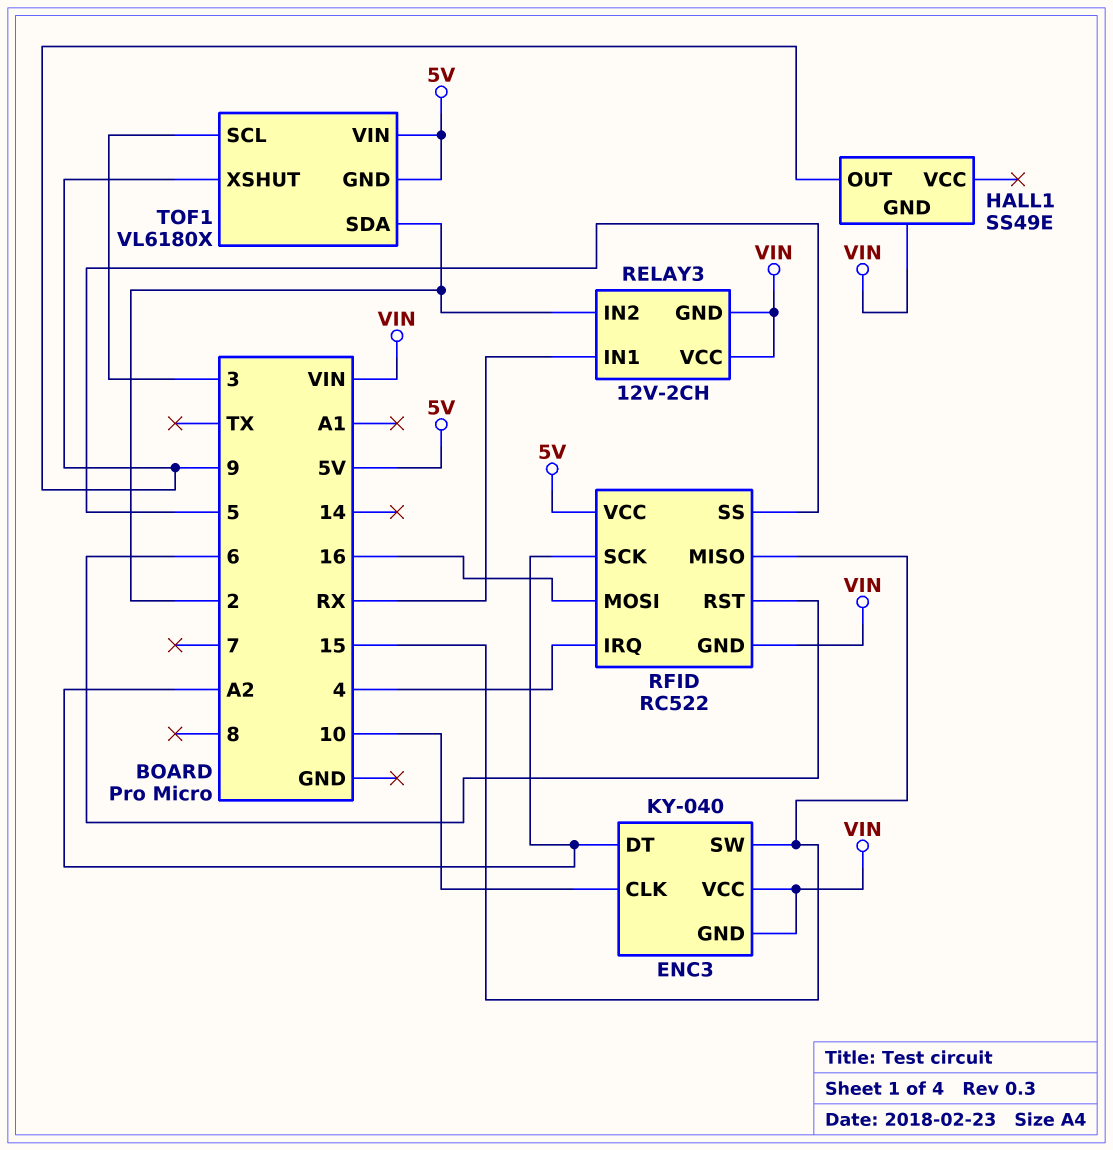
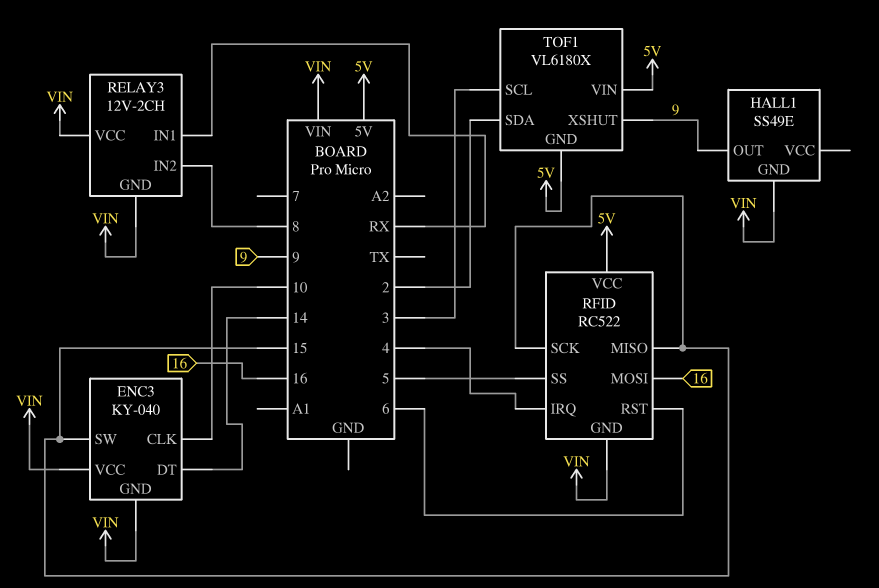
ENC3 pin DT: A2 -> 14
RELAY3 pin IN2: 2 -> 8
RFID pin SCK: A2 -> 15

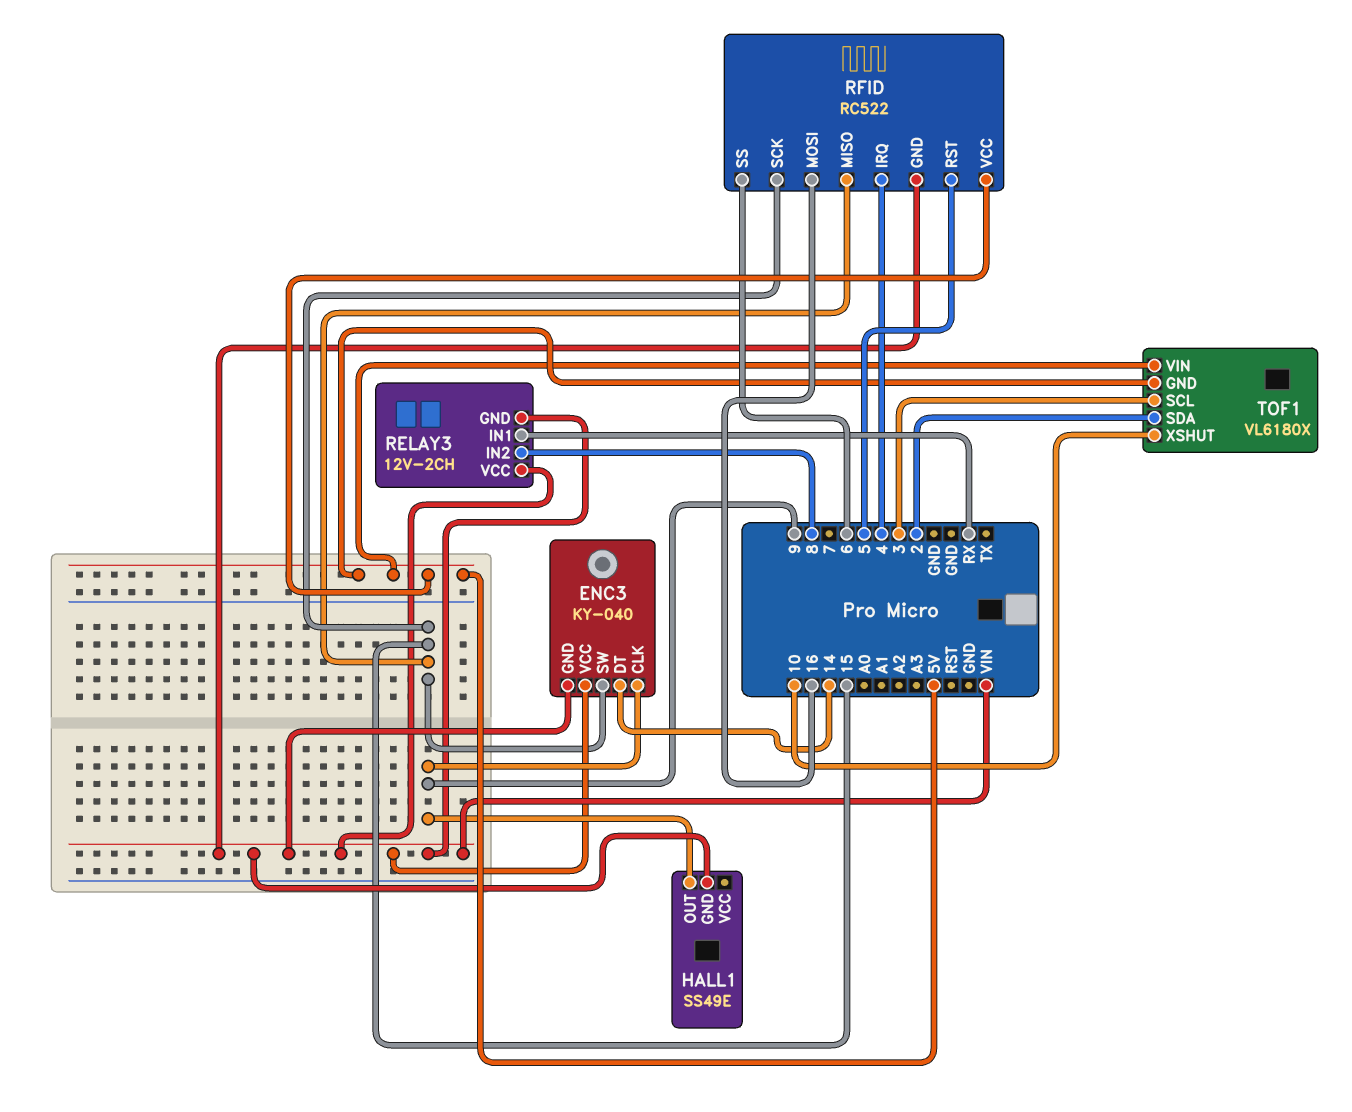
ENC3 pin CLK: 10 -> 9
RFID pin RST: 6 -> 5
RFID pin SS: 5 -> 6
TOF1 pin XSHUT: 9 -> 10

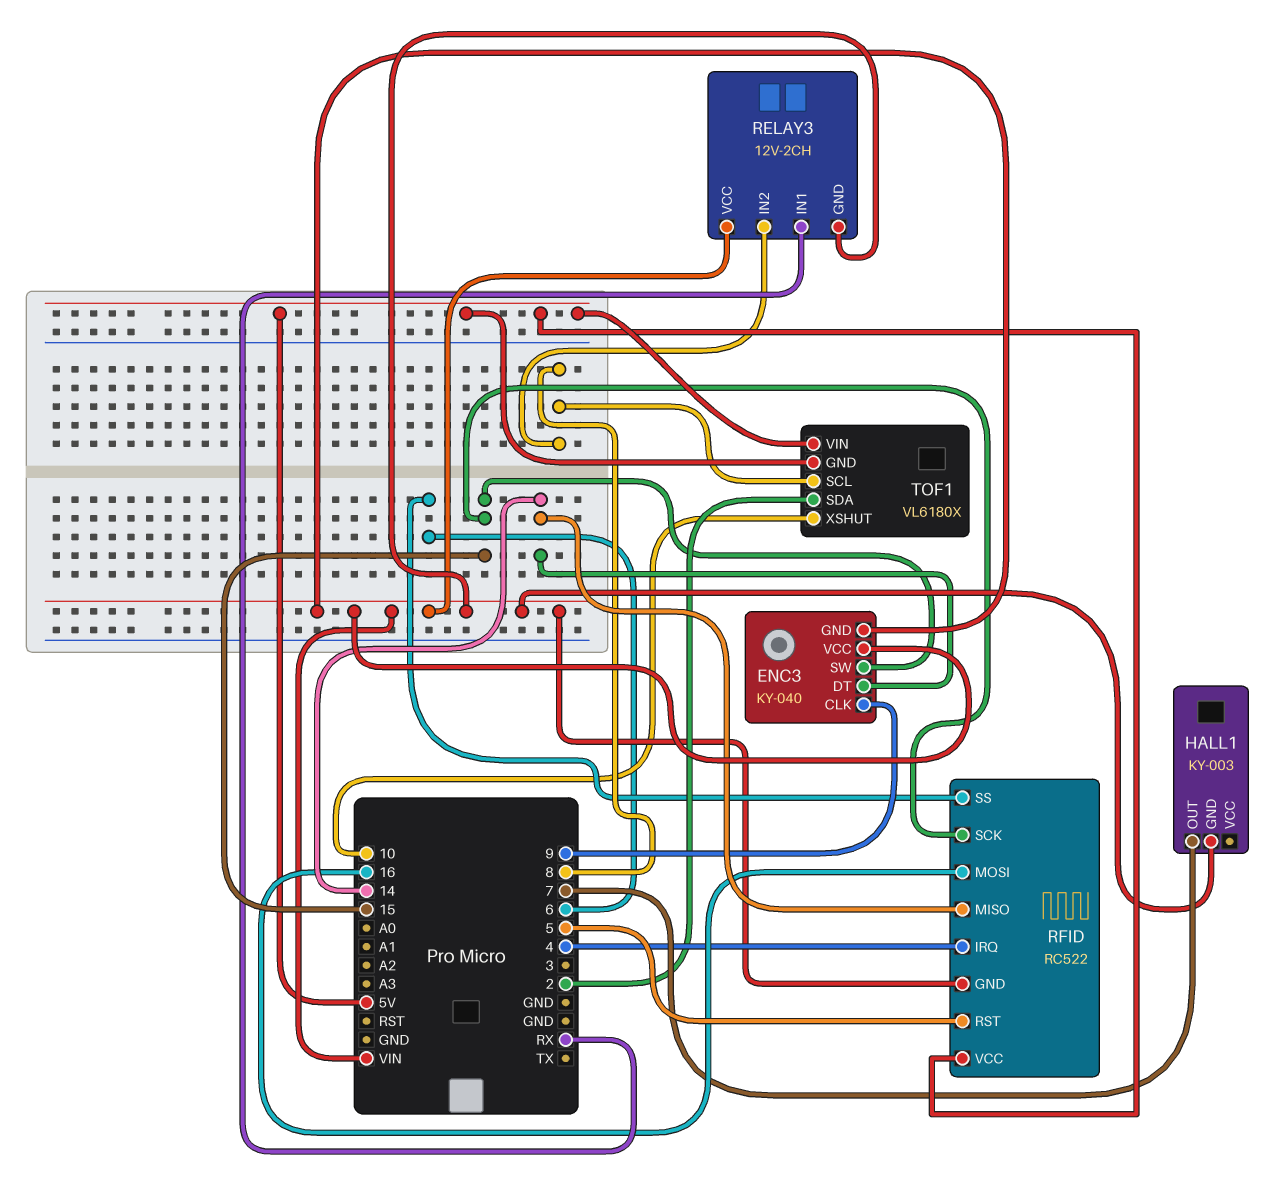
HALL1: SS49E -> KY-003
HALL1 pin OUT: 9 -> 7
RFID pin MISO: 15 -> 14
TOF1 pin SCL: 3 -> 8

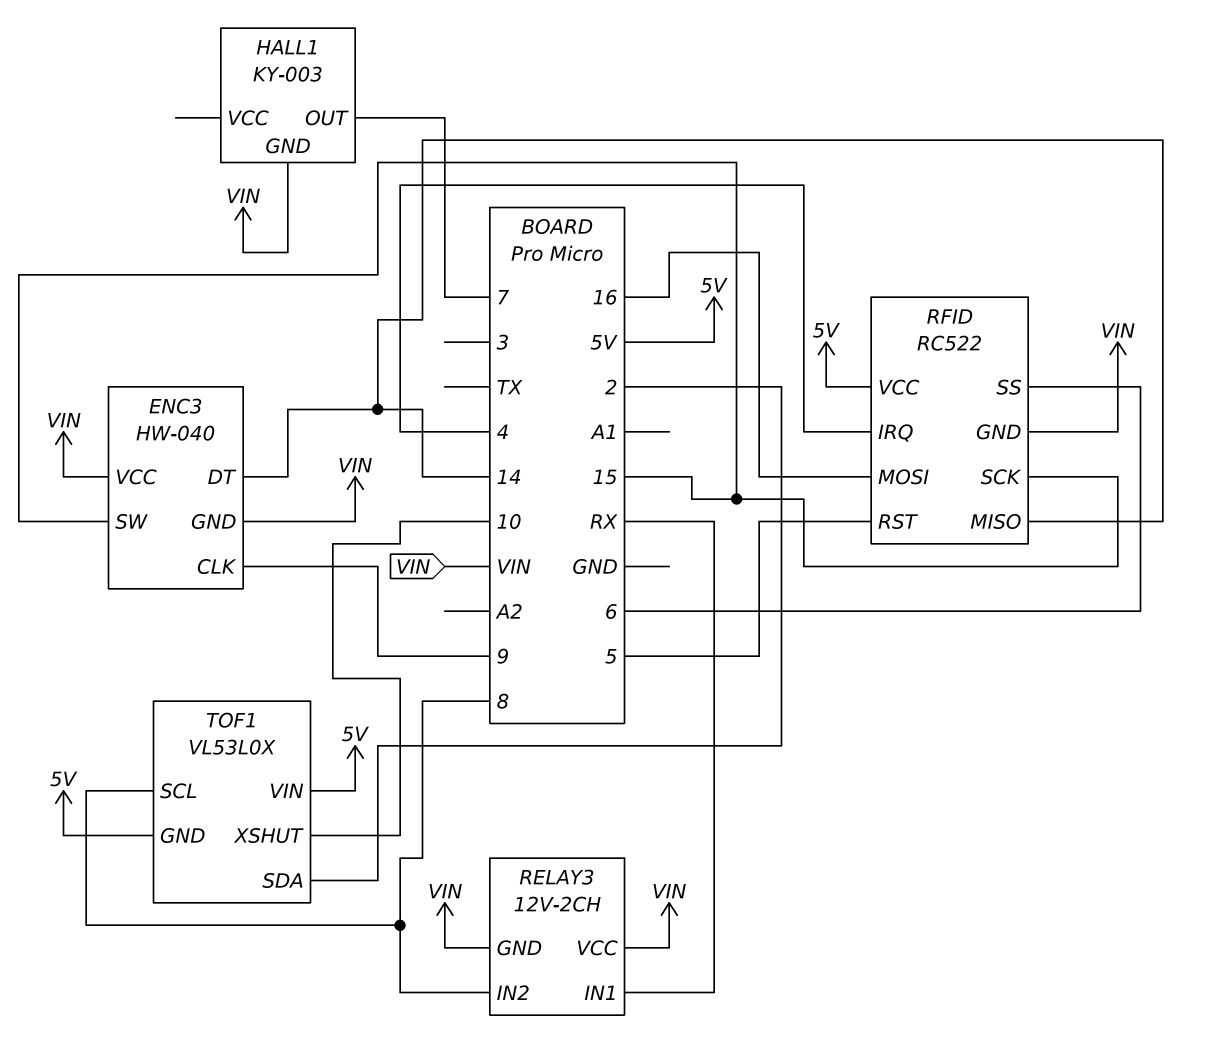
ENC3: KY-040 -> HW-040
TOF1: VL6180X -> VL53L0X

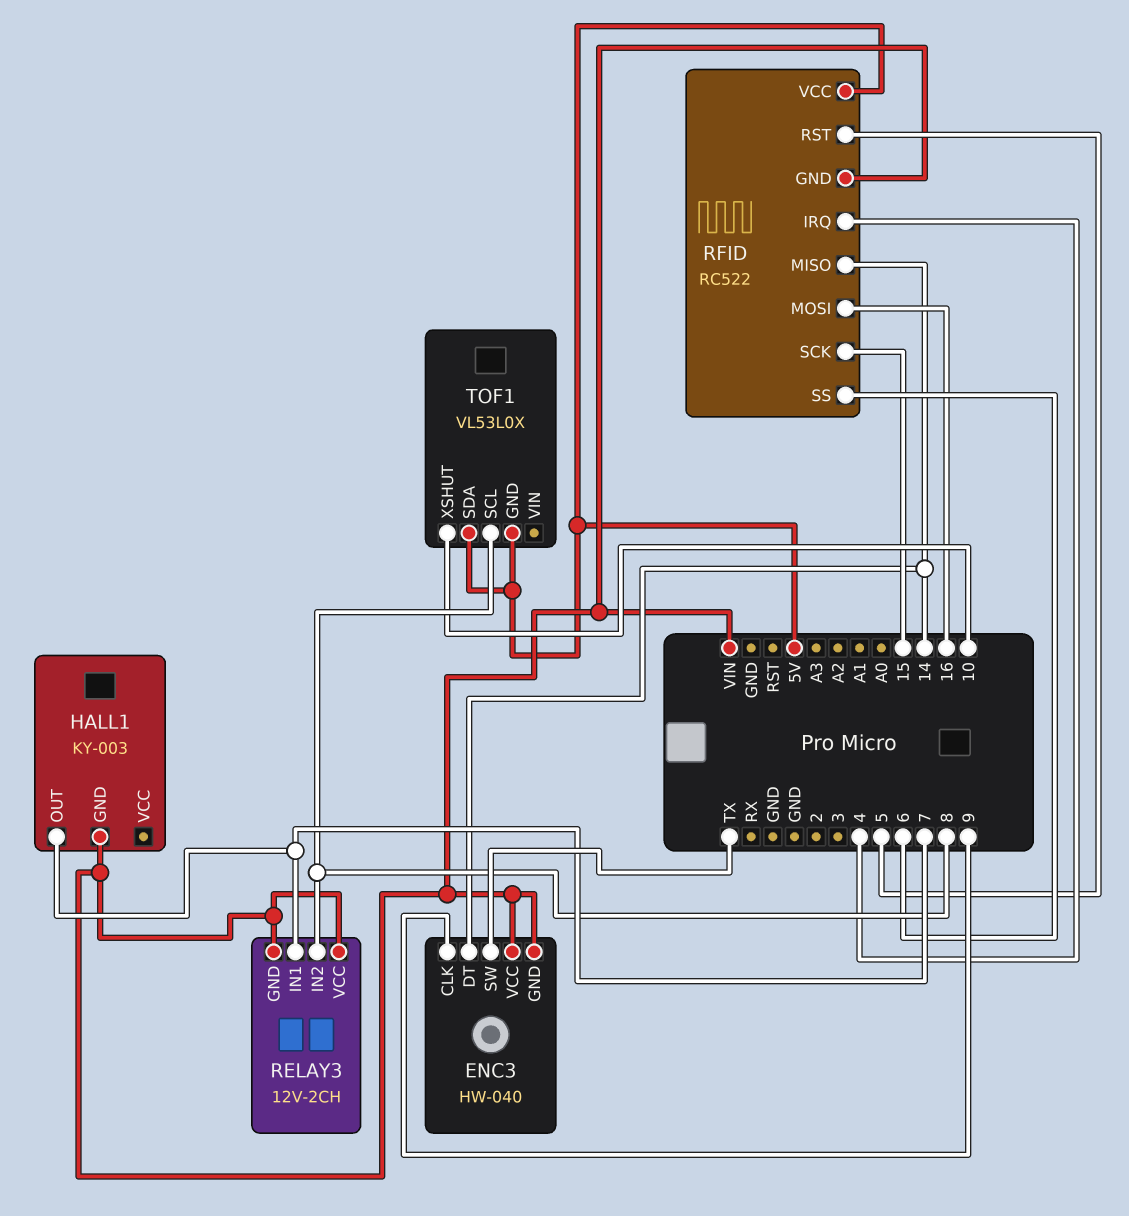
ENC3 pin SW: 15 -> TX
RELAY3 pin IN1: RX -> 7
TOF1 pin SDA: 2 -> 5V
TOF1 pin VIN: 5V -> none

